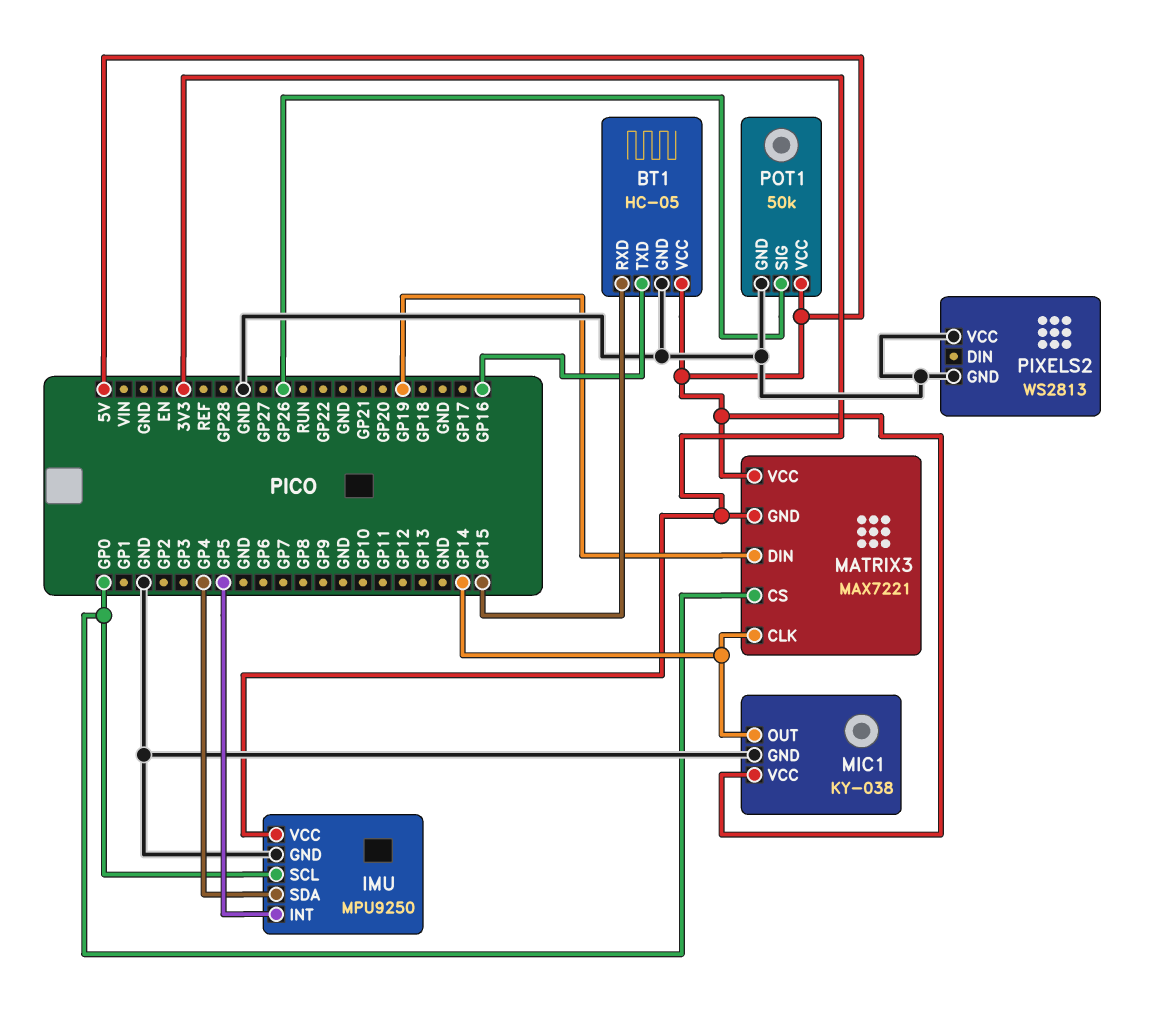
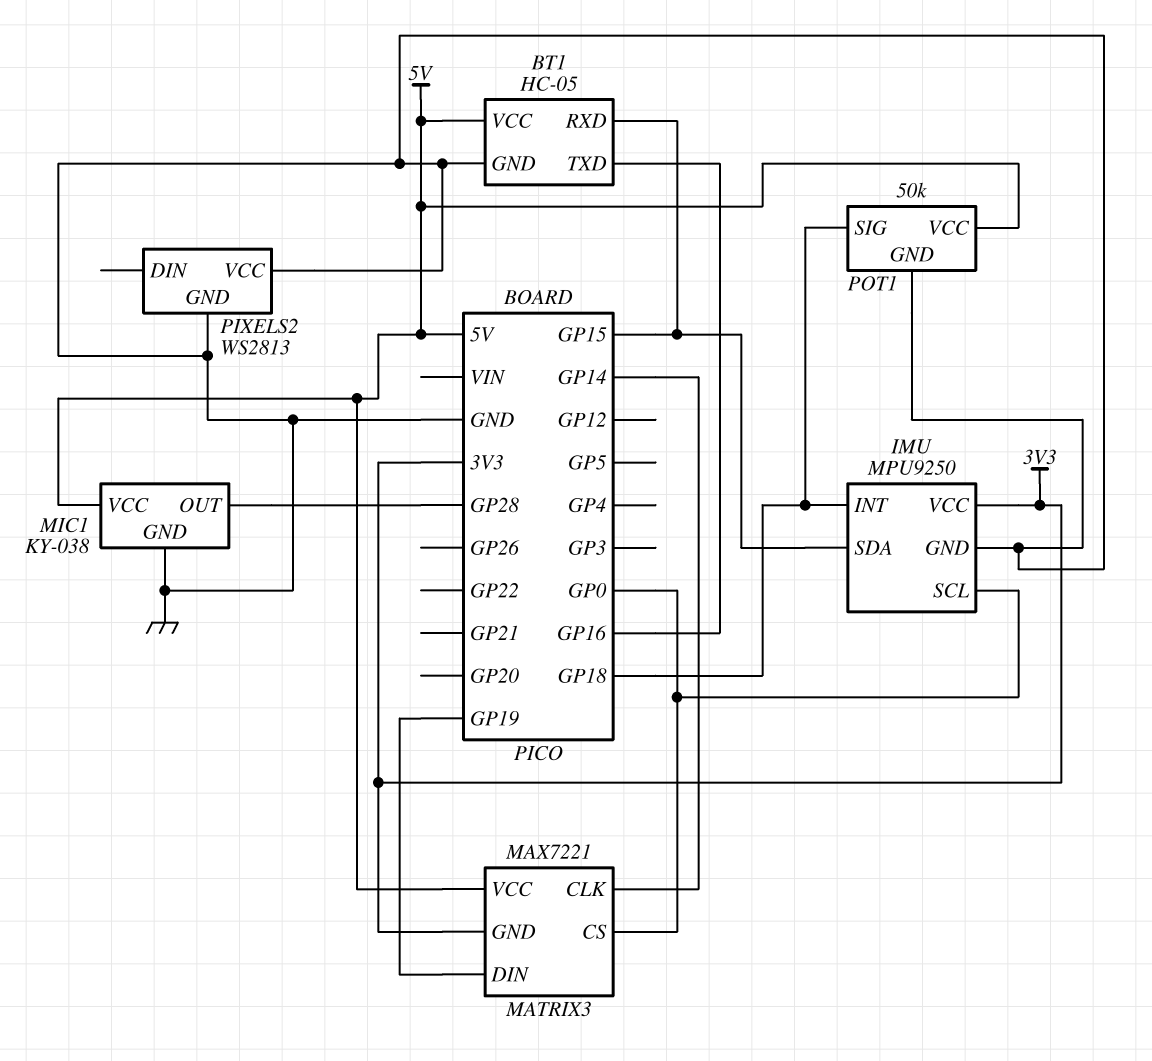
IMU pin INT: GP5 -> GP18
IMU pin SDA: GP4 -> GP15
MIC1 pin OUT: GP14 -> GP28
POT1 pin SIG: GP26 -> GP18

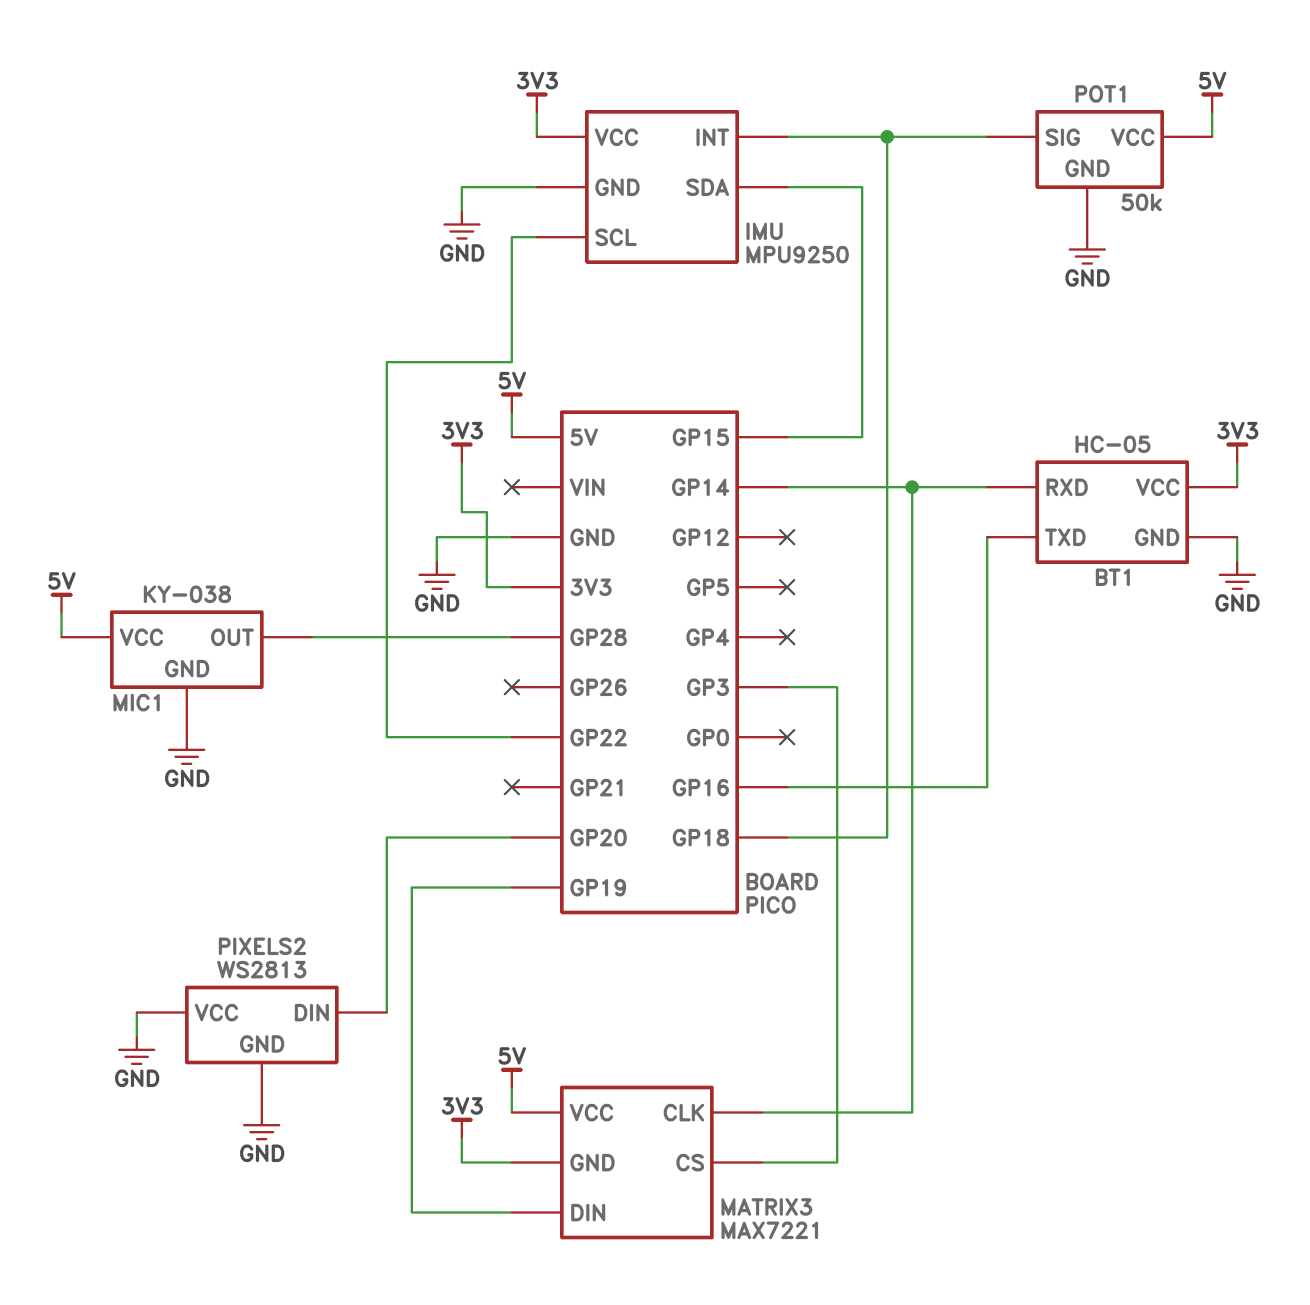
BT1 pin RXD: GP15 -> GP14
BT1 pin VCC: 5V -> 3V3
IMU pin SCL: GP0 -> GP22
MATRIX3 pin CS: GP0 -> GP3
PIXELS2 pin DIN: none -> GP20

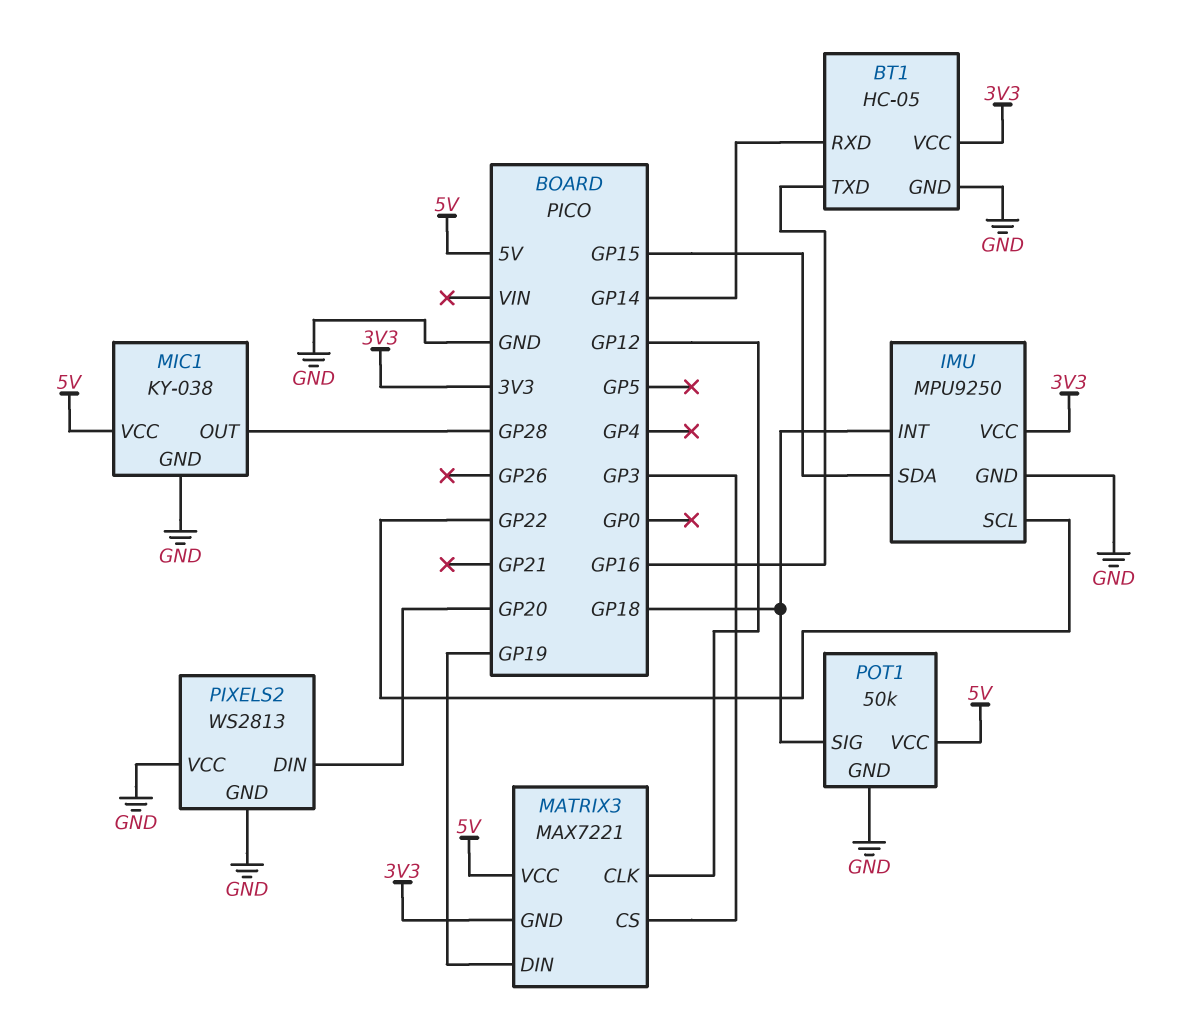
MATRIX3 pin CLK: GP14 -> GP12

